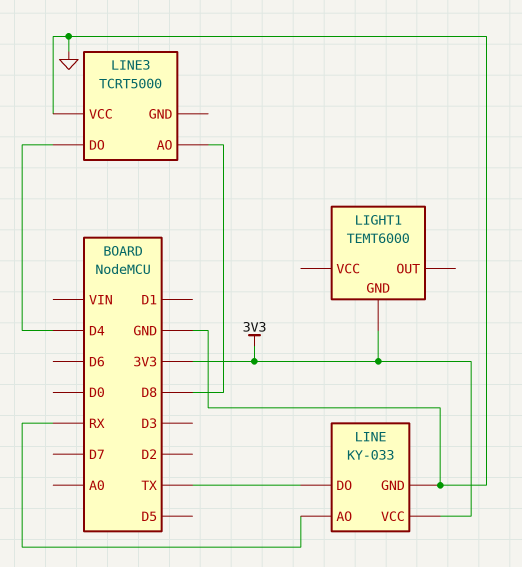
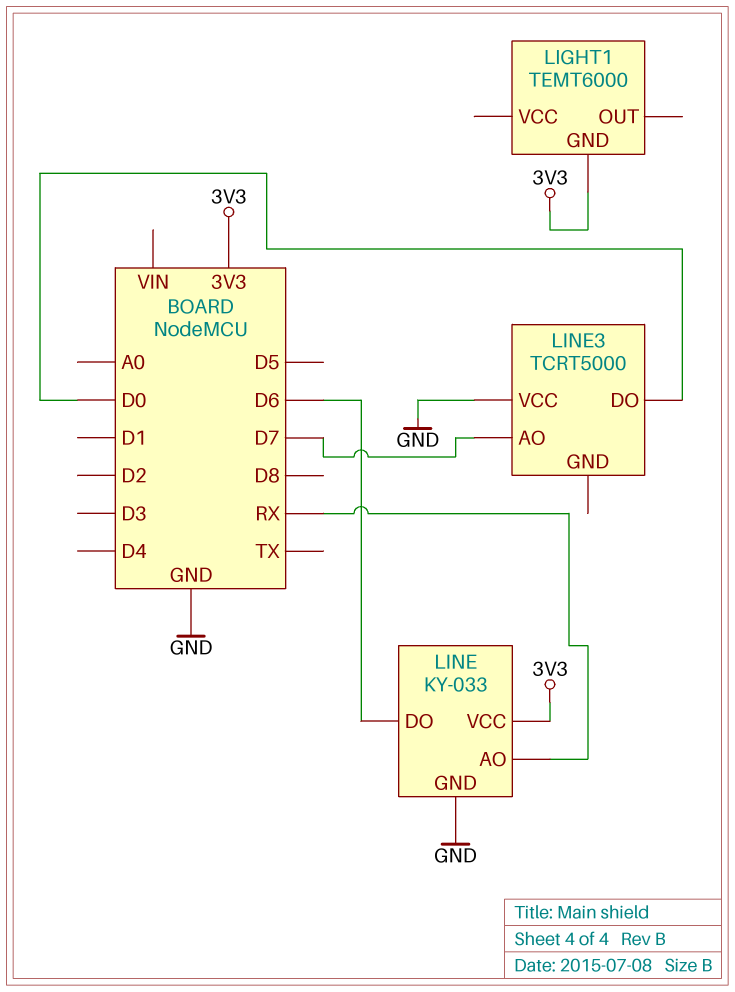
LINE pin DO: TX -> D6
LINE3 pin AO: D8 -> D7
LINE3 pin DO: D4 -> D0

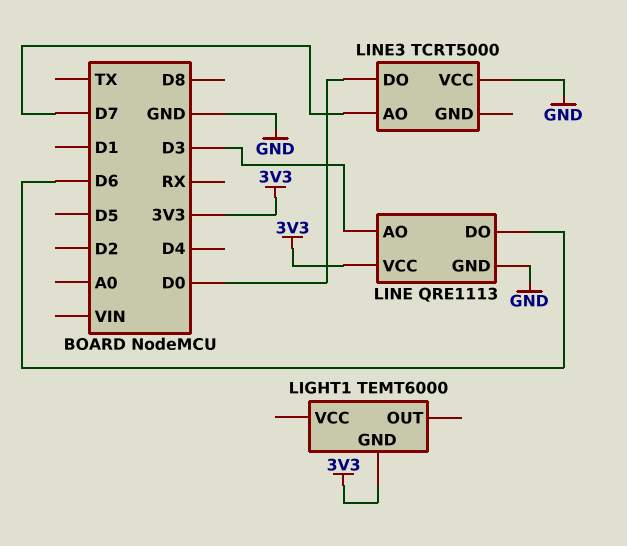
LINE: KY-033 -> QRE1113
LINE pin AO: RX -> D3

